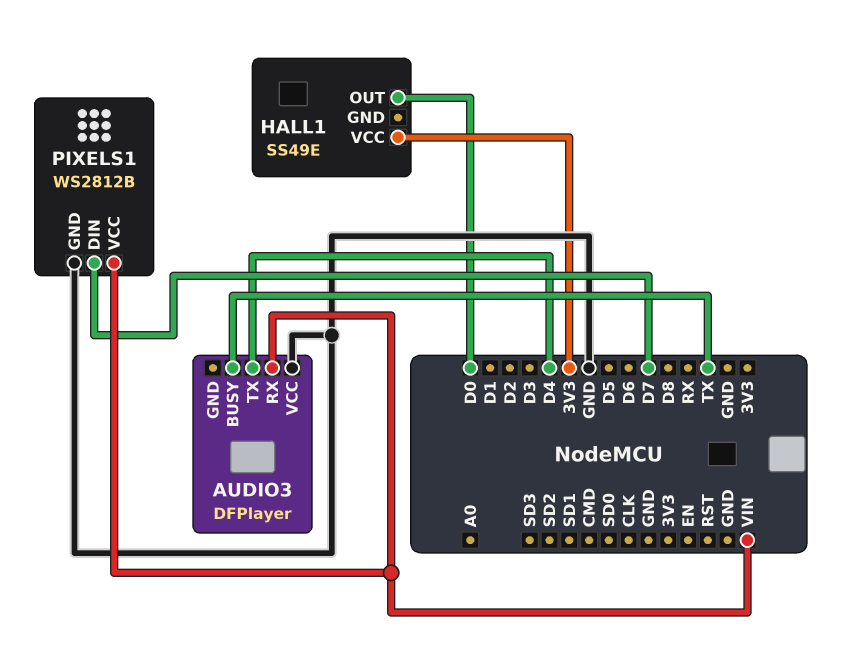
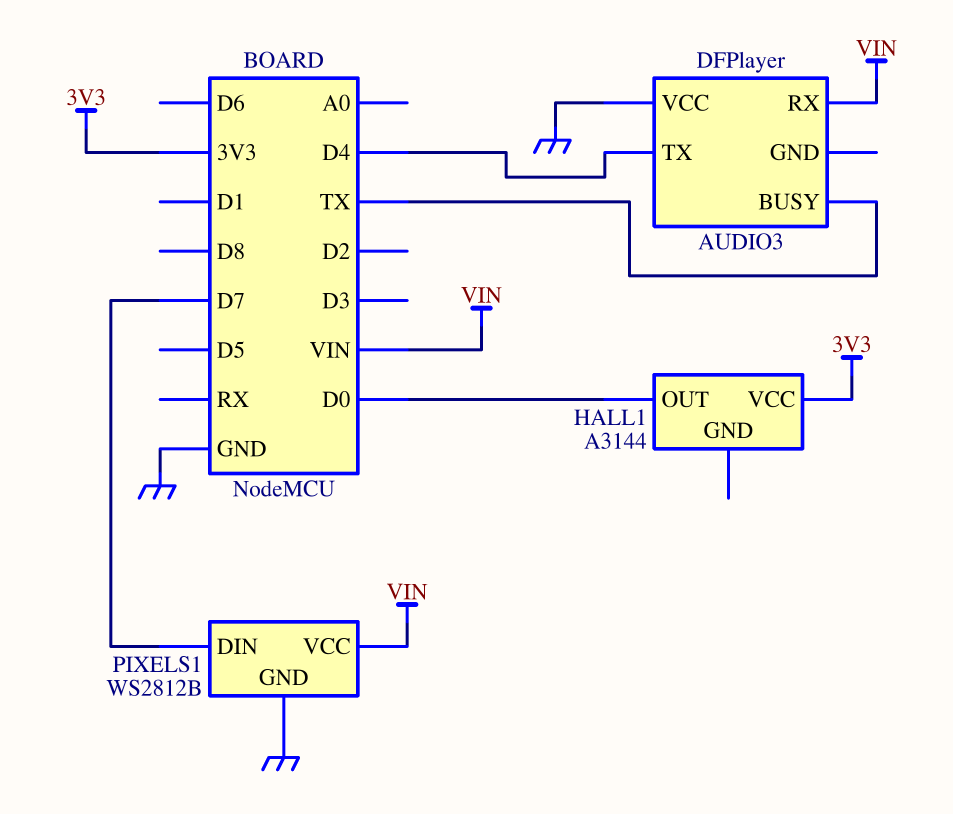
HALL1: SS49E -> A3144

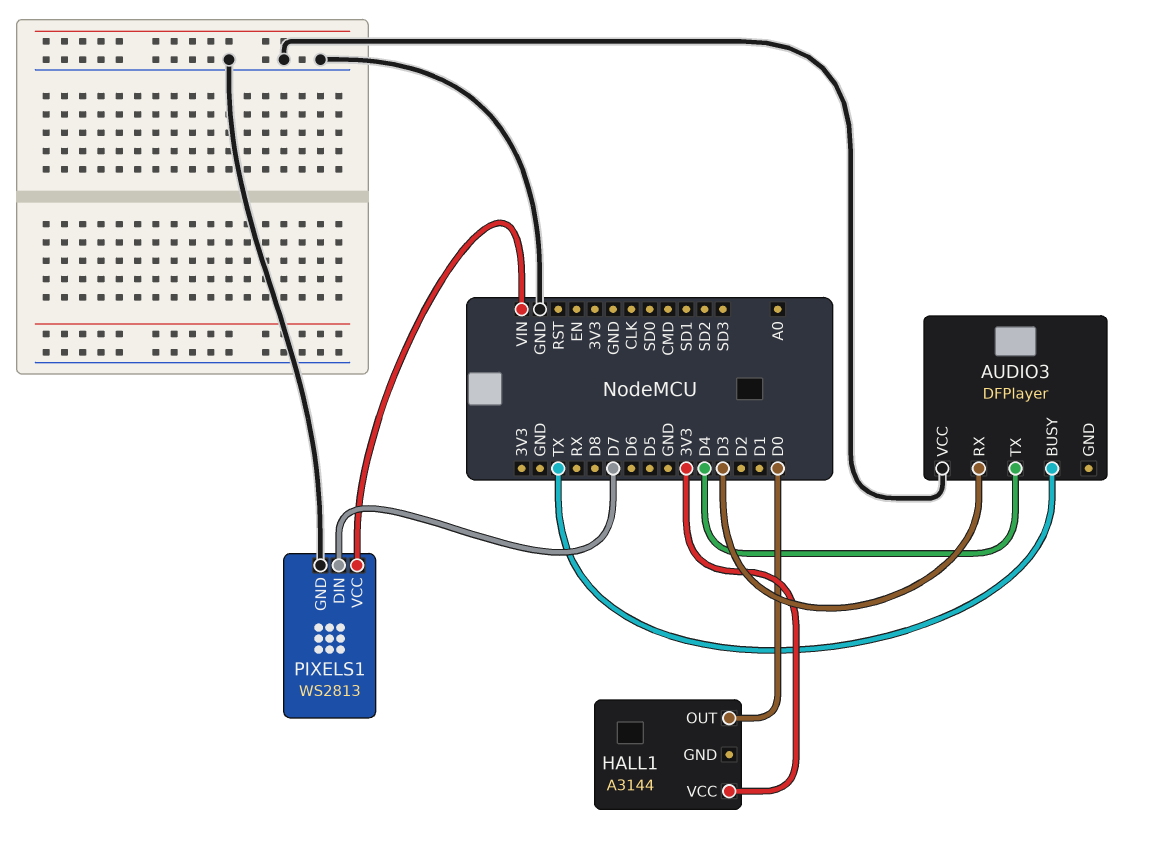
AUDIO3 pin RX: VIN -> D3
PIXELS1: WS2812B -> WS2813

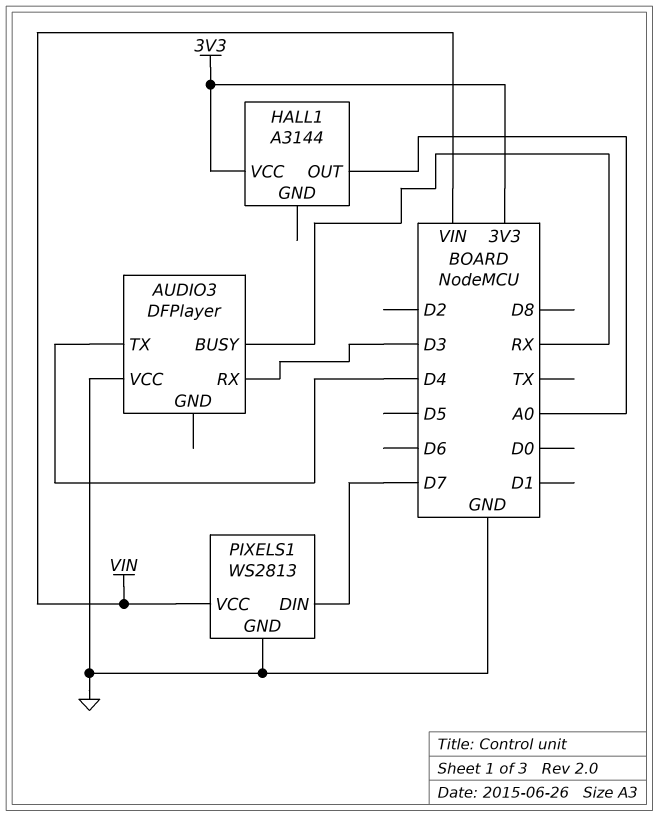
AUDIO3 pin BUSY: TX -> RX
HALL1 pin OUT: D0 -> A0

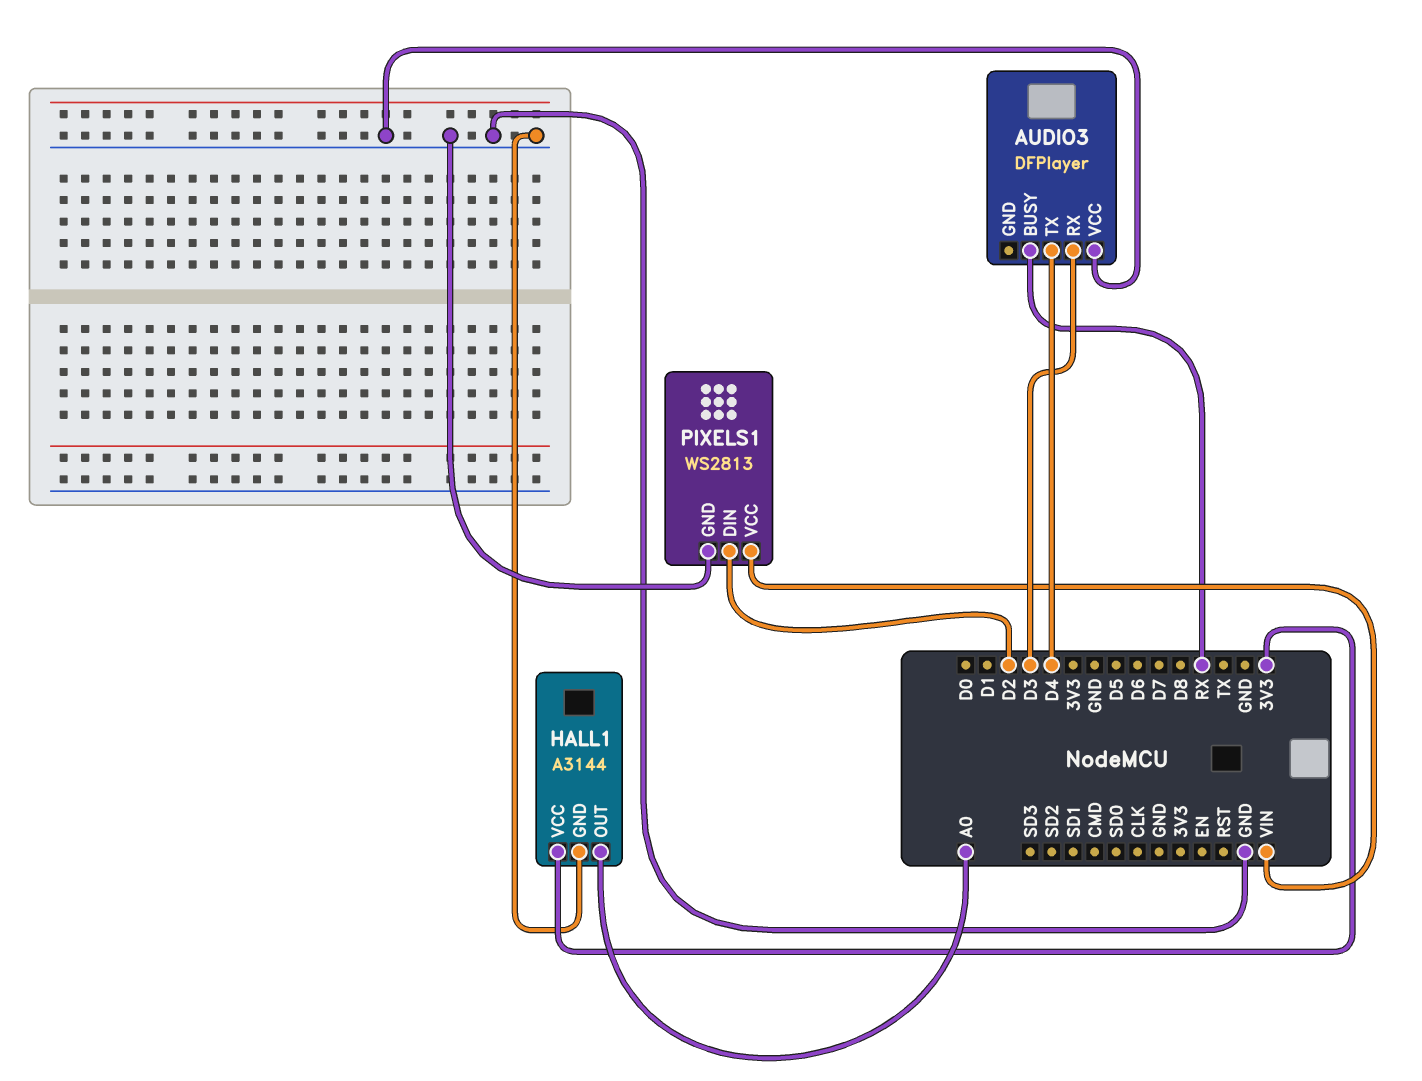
HALL1 pin GND: none -> GND
PIXELS1 pin DIN: D7 -> D2

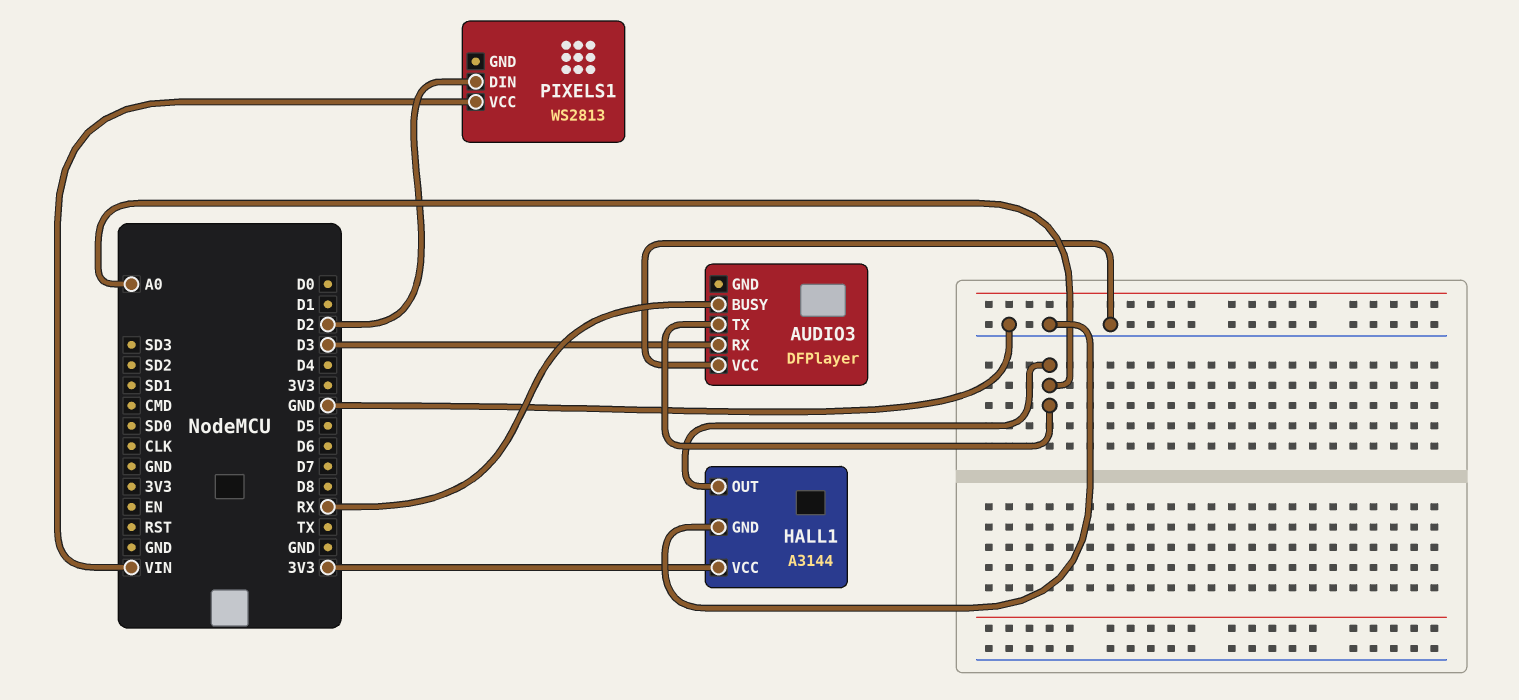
AUDIO3 pin TX: D4 -> A0
PIXELS1 pin GND: GND -> none

